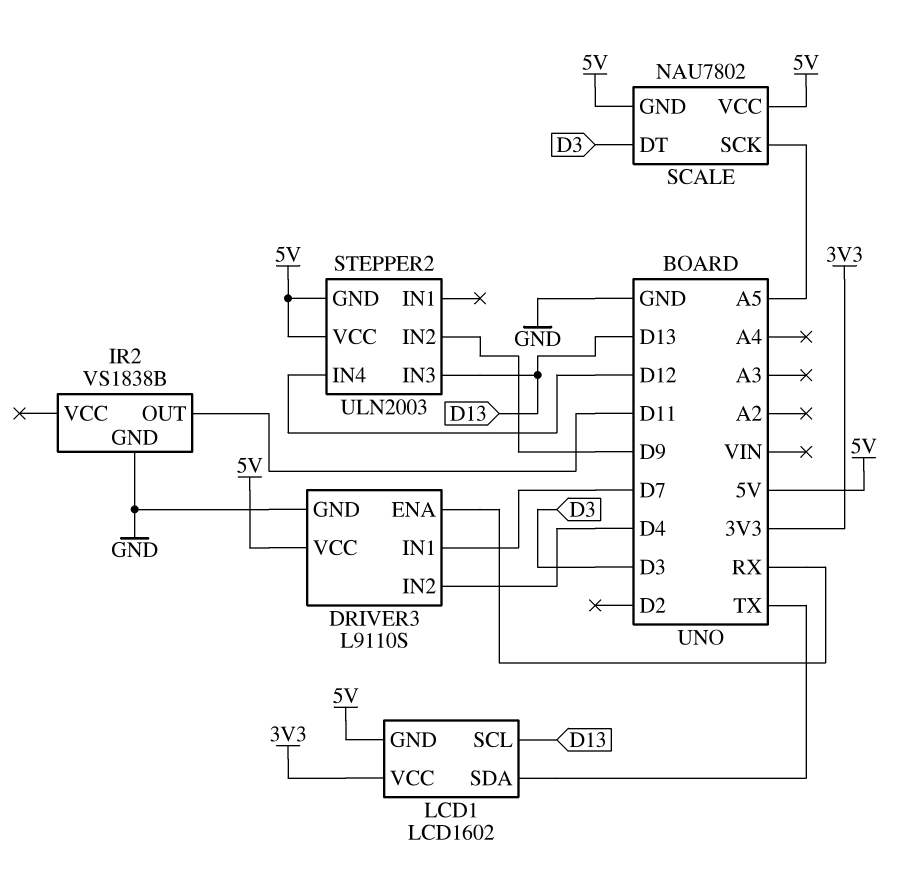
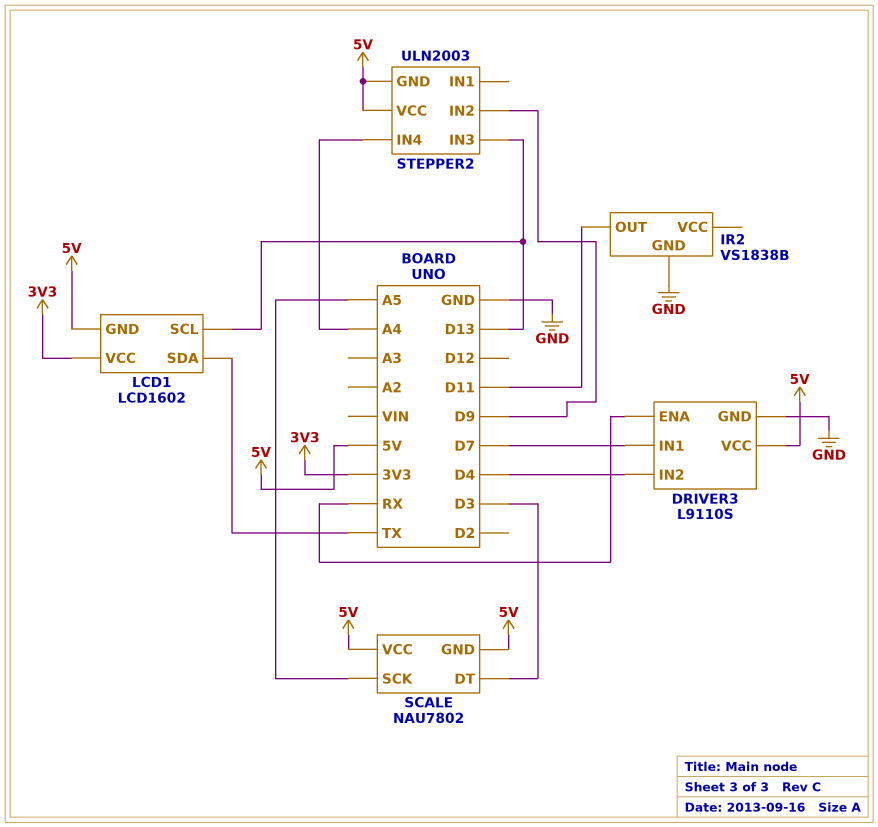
STEPPER2 pin IN4: D12 -> A4

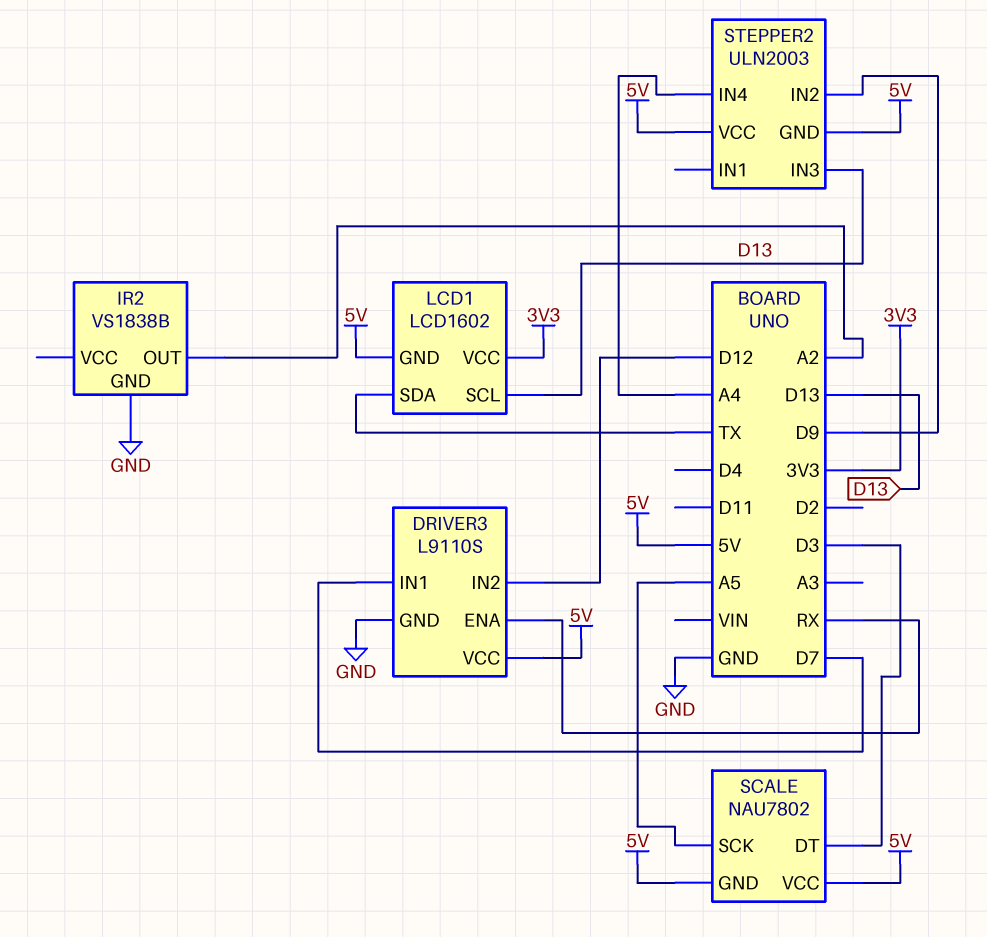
DRIVER3 pin IN2: D4 -> D12
IR2 pin OUT: D11 -> A2

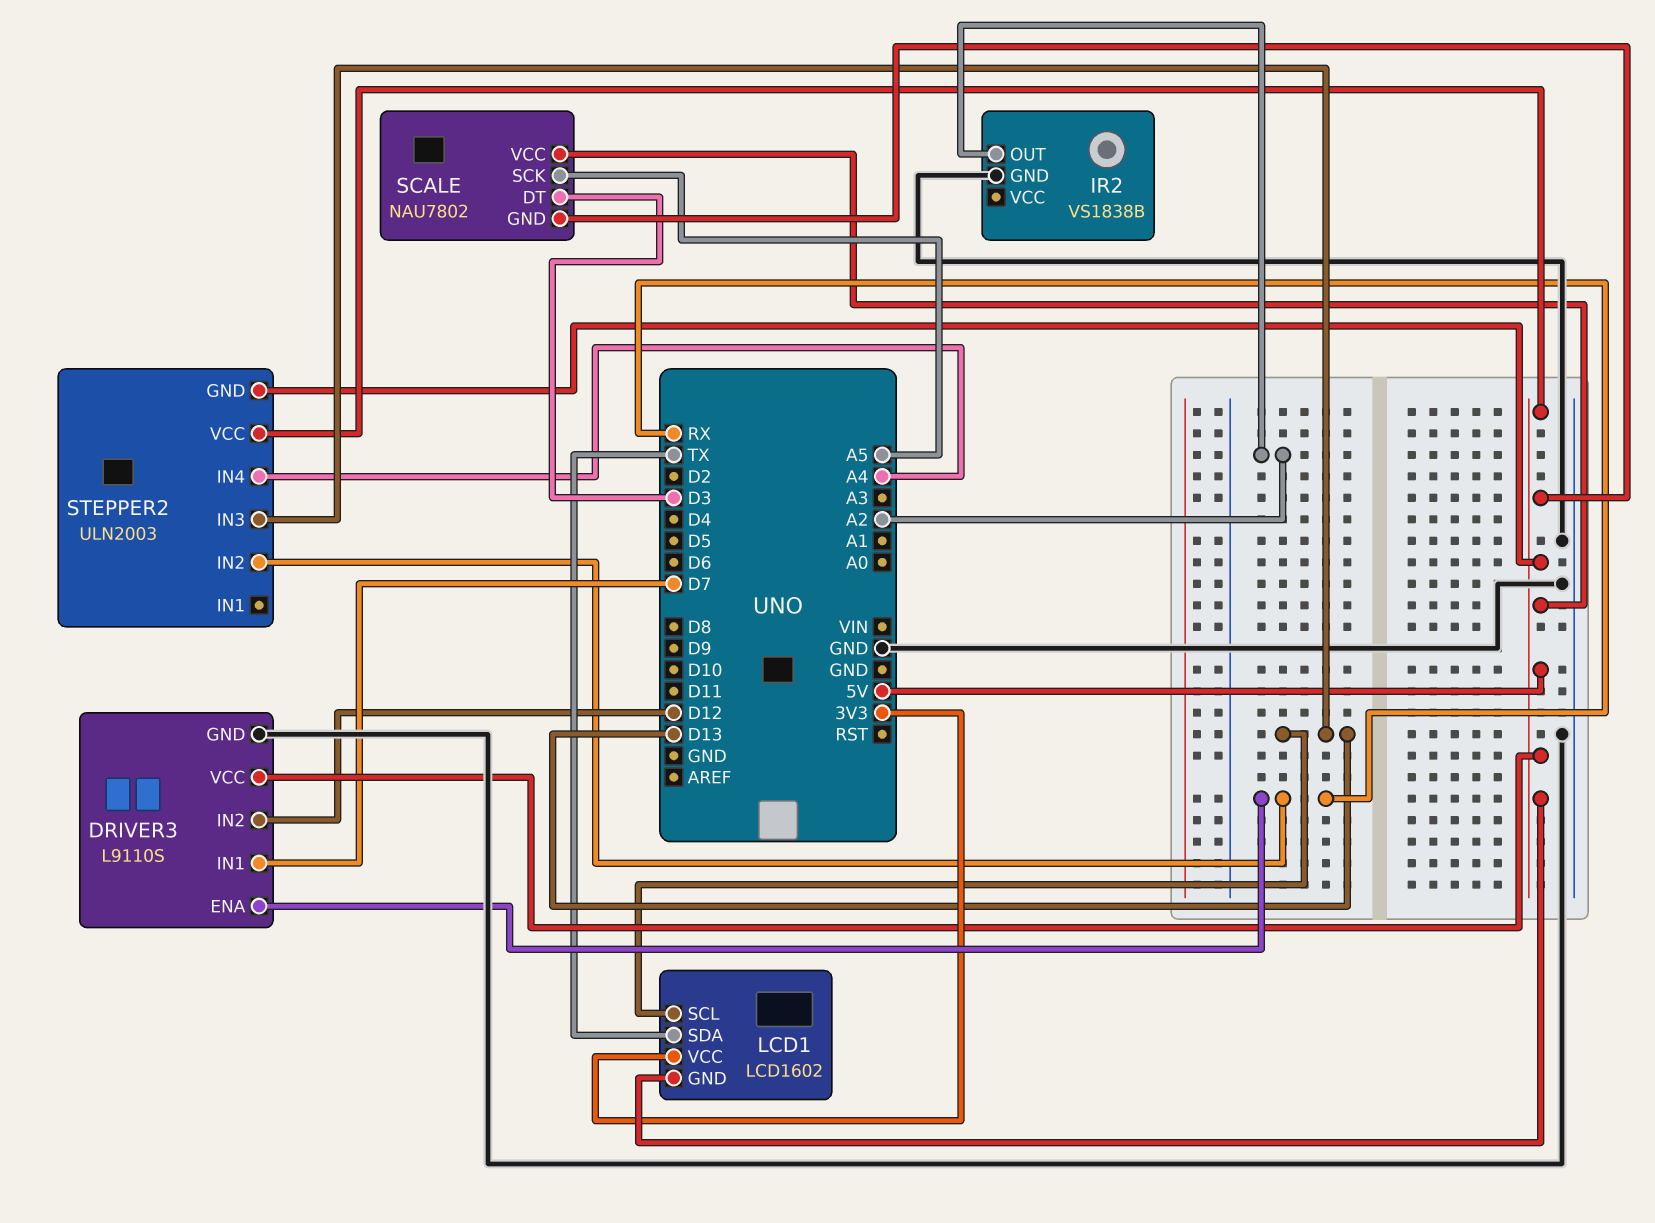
STEPPER2 pin IN2: D9 -> RX

